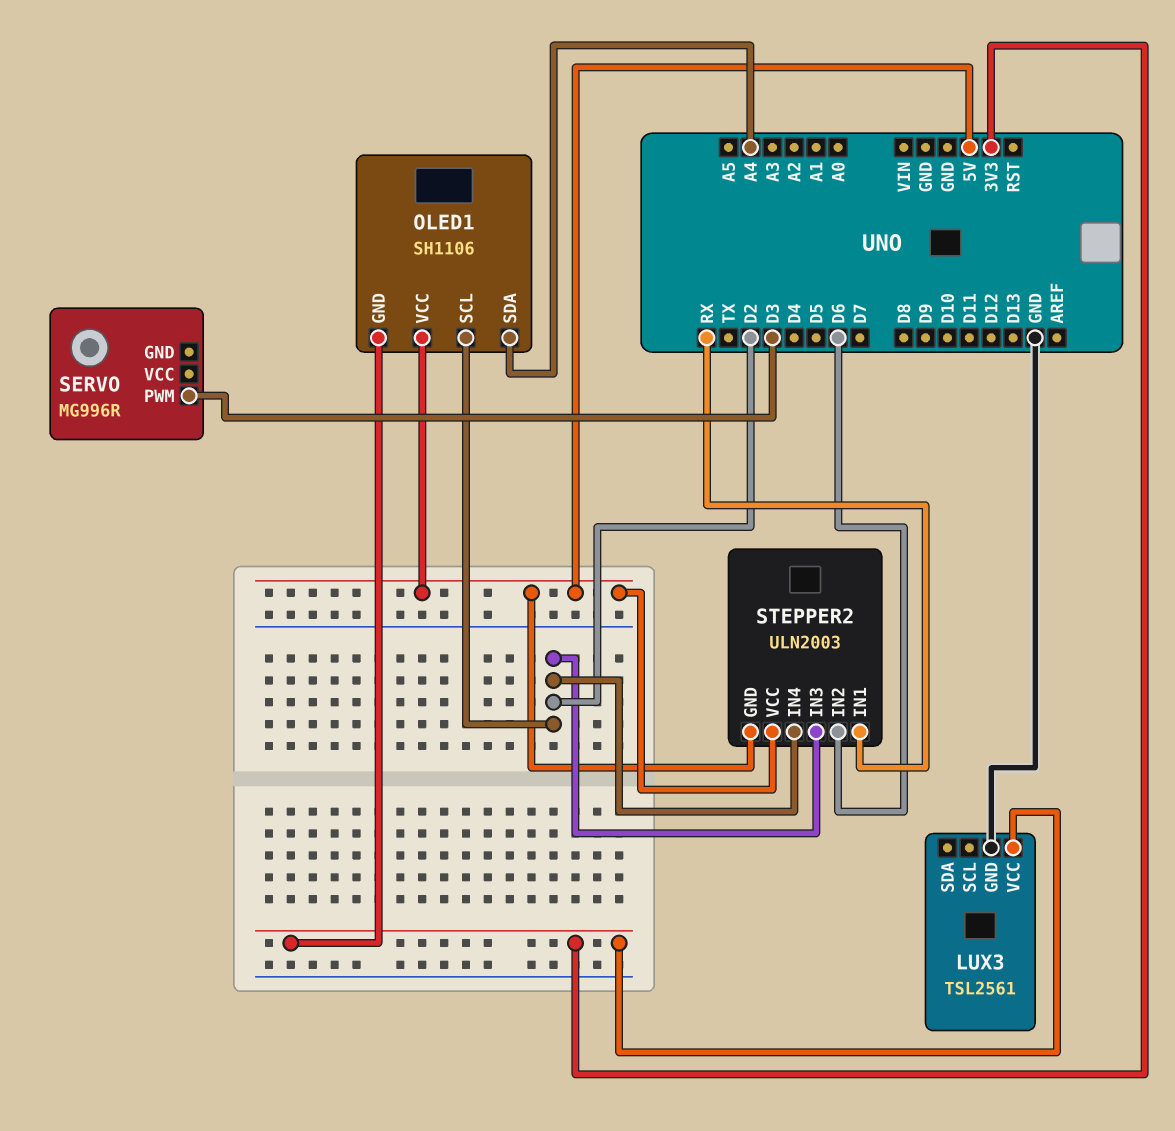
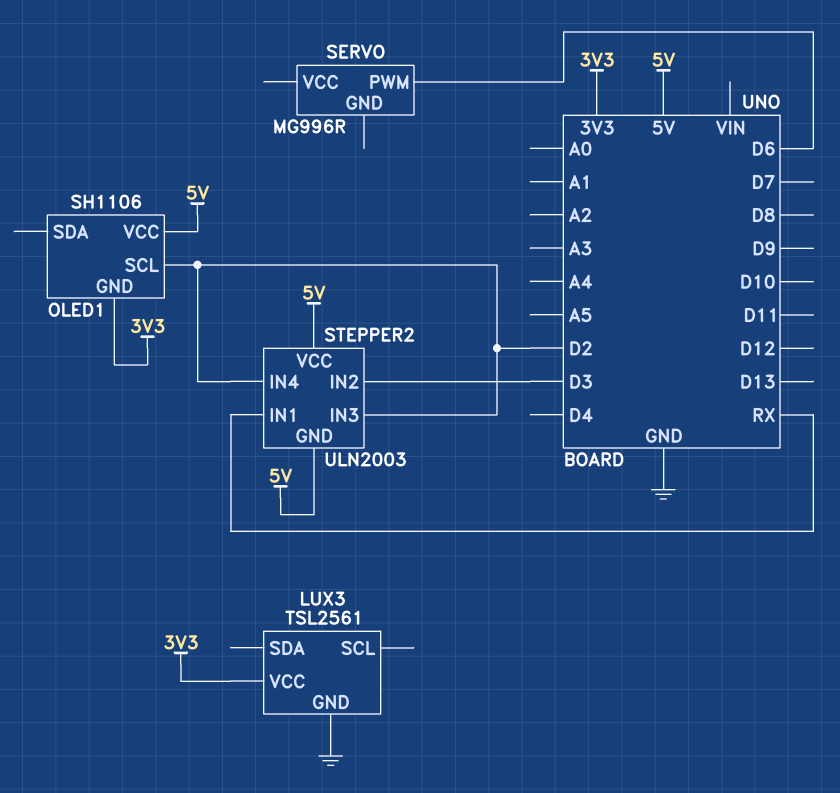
OLED1 pin SDA: A4 -> none
SERVO pin PWM: D3 -> D6
STEPPER2 pin IN2: D6 -> D3

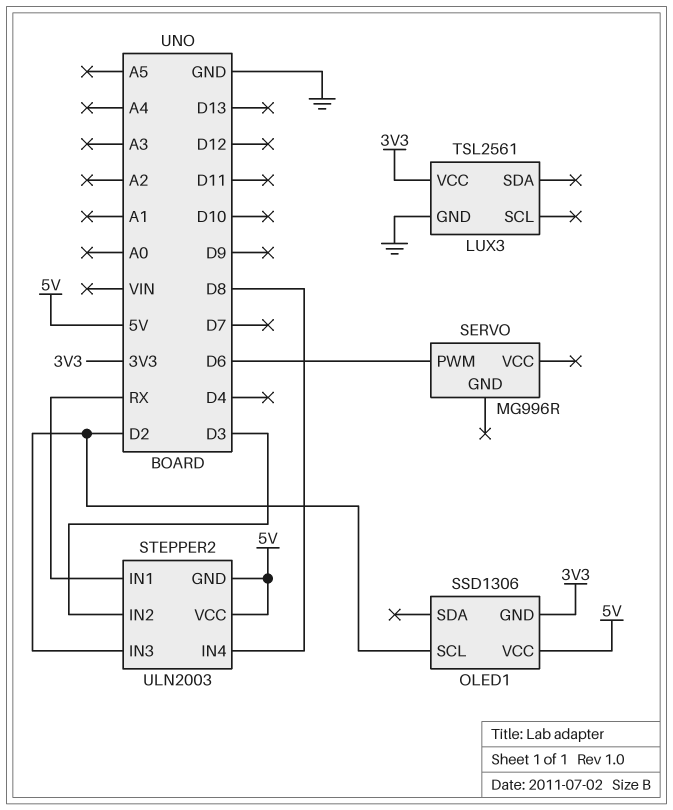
OLED1: SH1106 -> SSD1306
STEPPER2 pin IN4: D2 -> D8

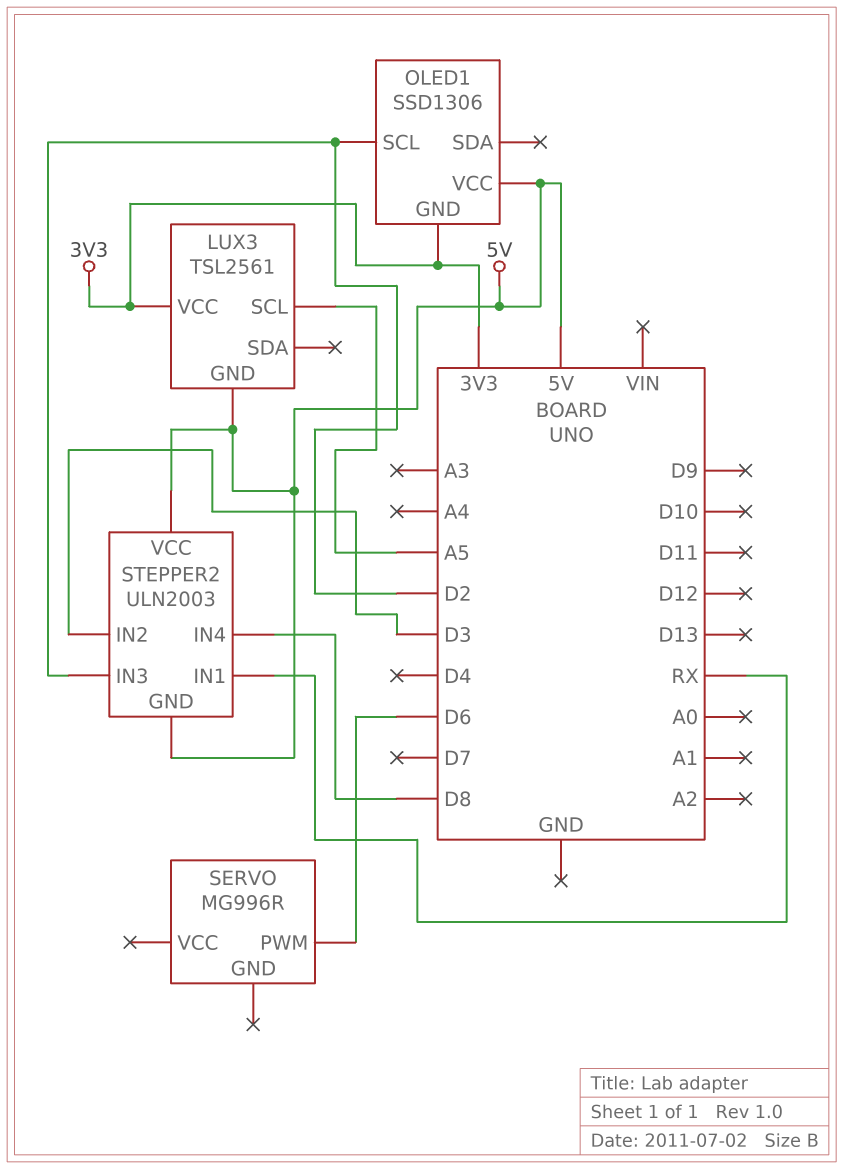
LUX3 pin GND: GND -> 5V
LUX3 pin SCL: none -> A5

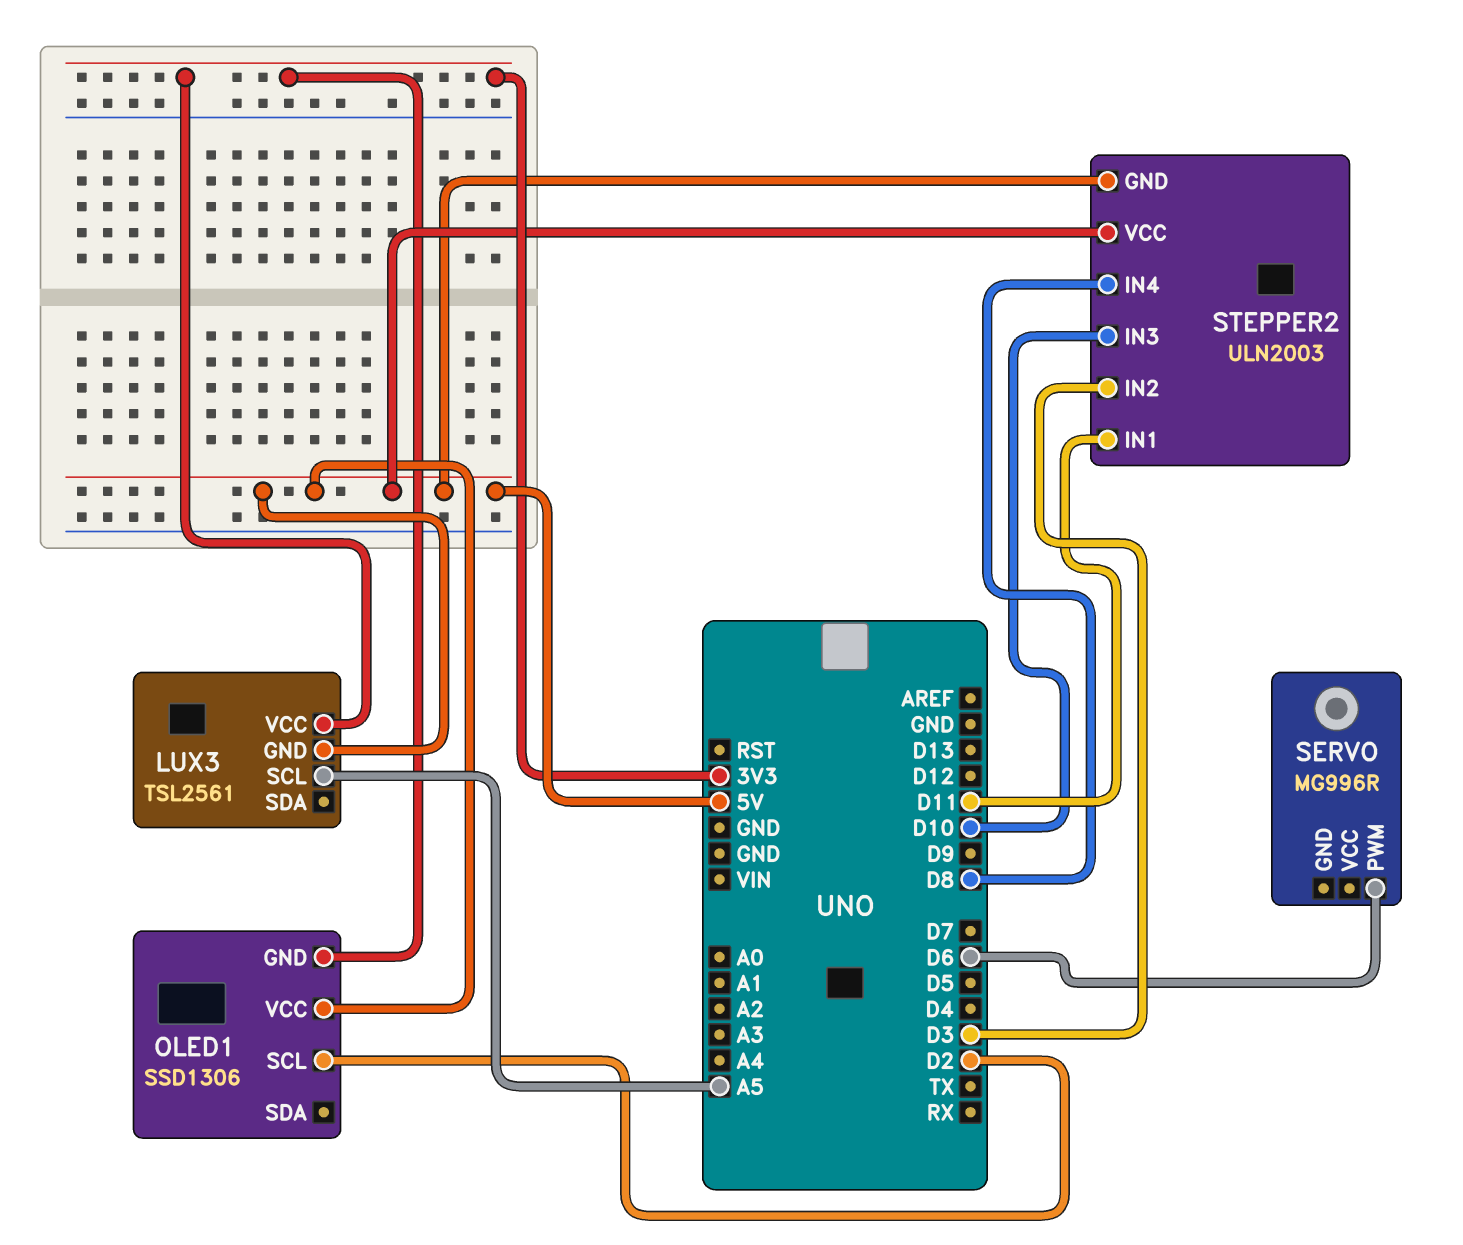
STEPPER2 pin IN1: RX -> D11
STEPPER2 pin IN3: D2 -> D10

